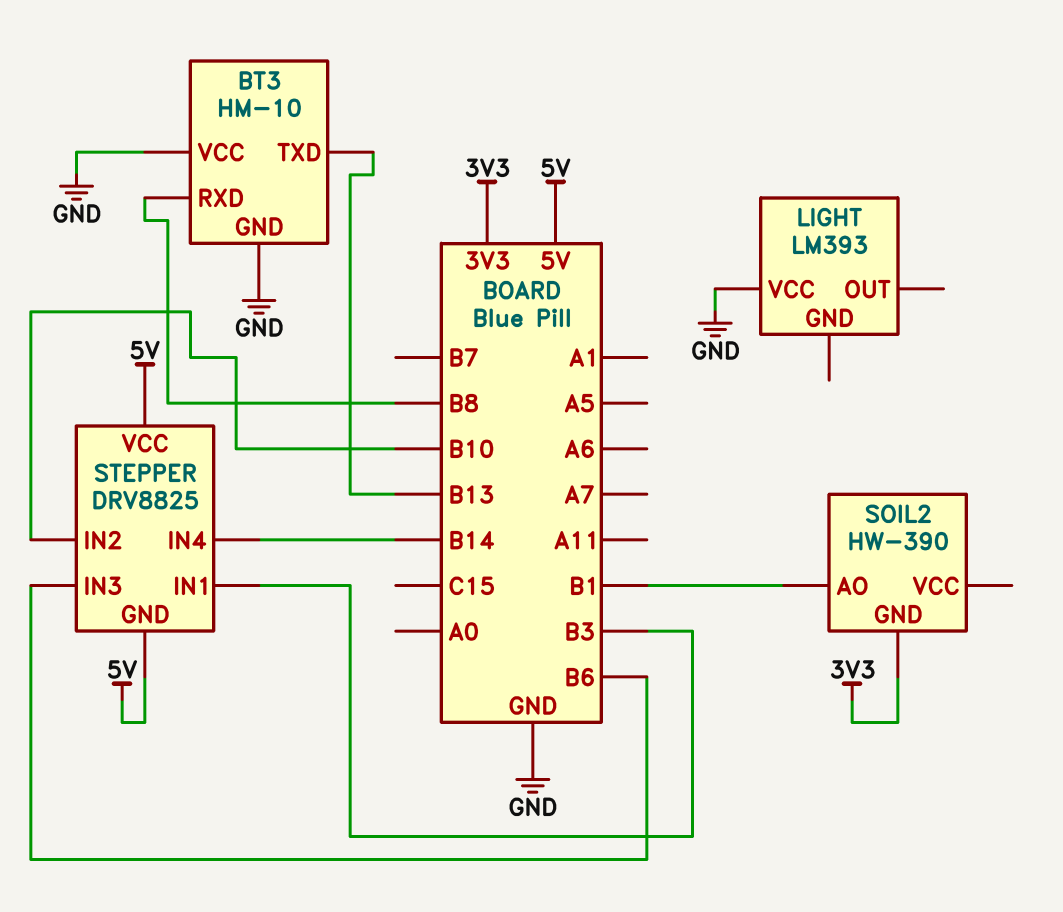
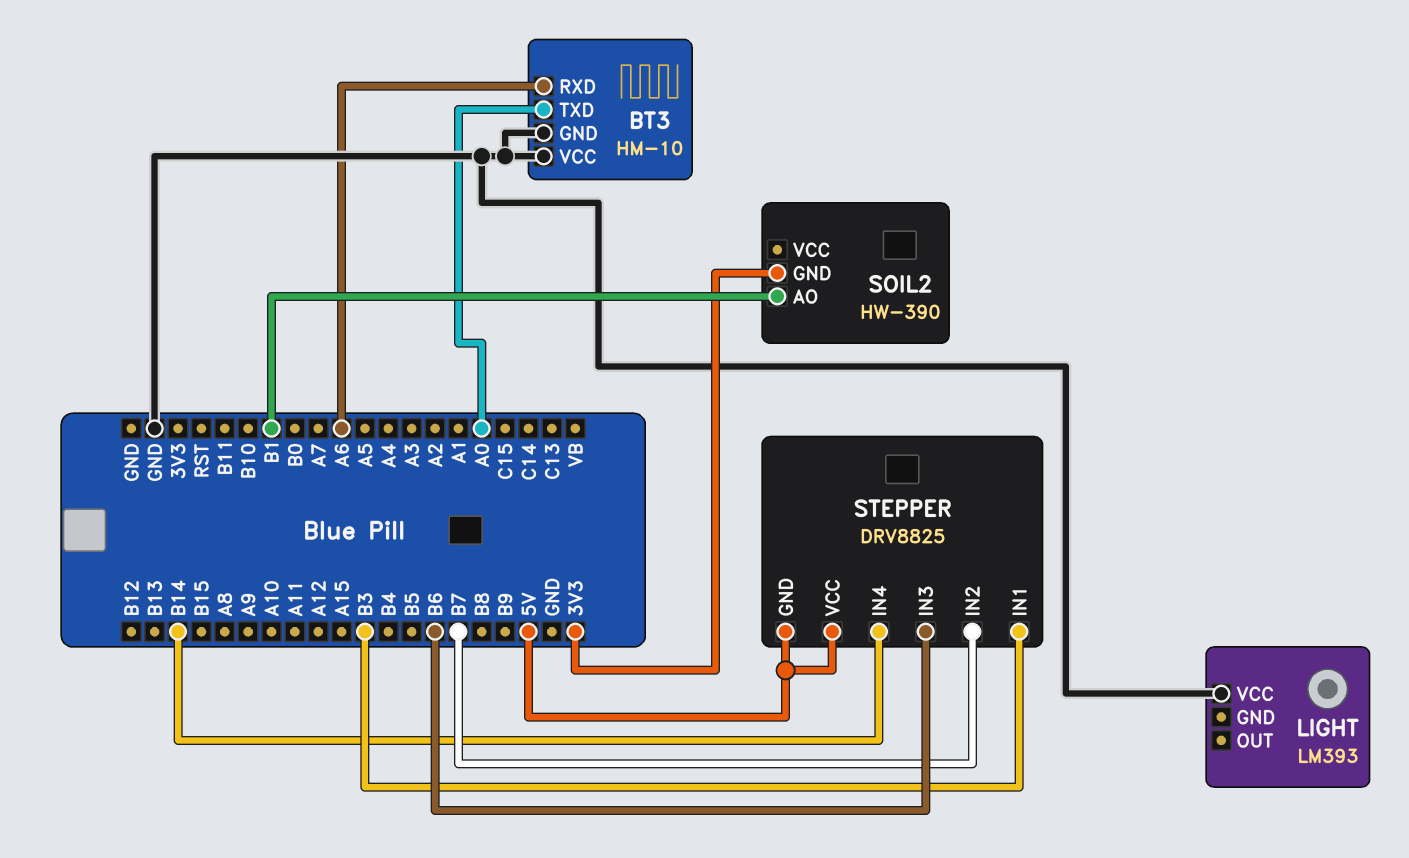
BT3 pin RXD: B8 -> A6
BT3 pin TXD: B13 -> A0
STEPPER pin IN2: B10 -> B7

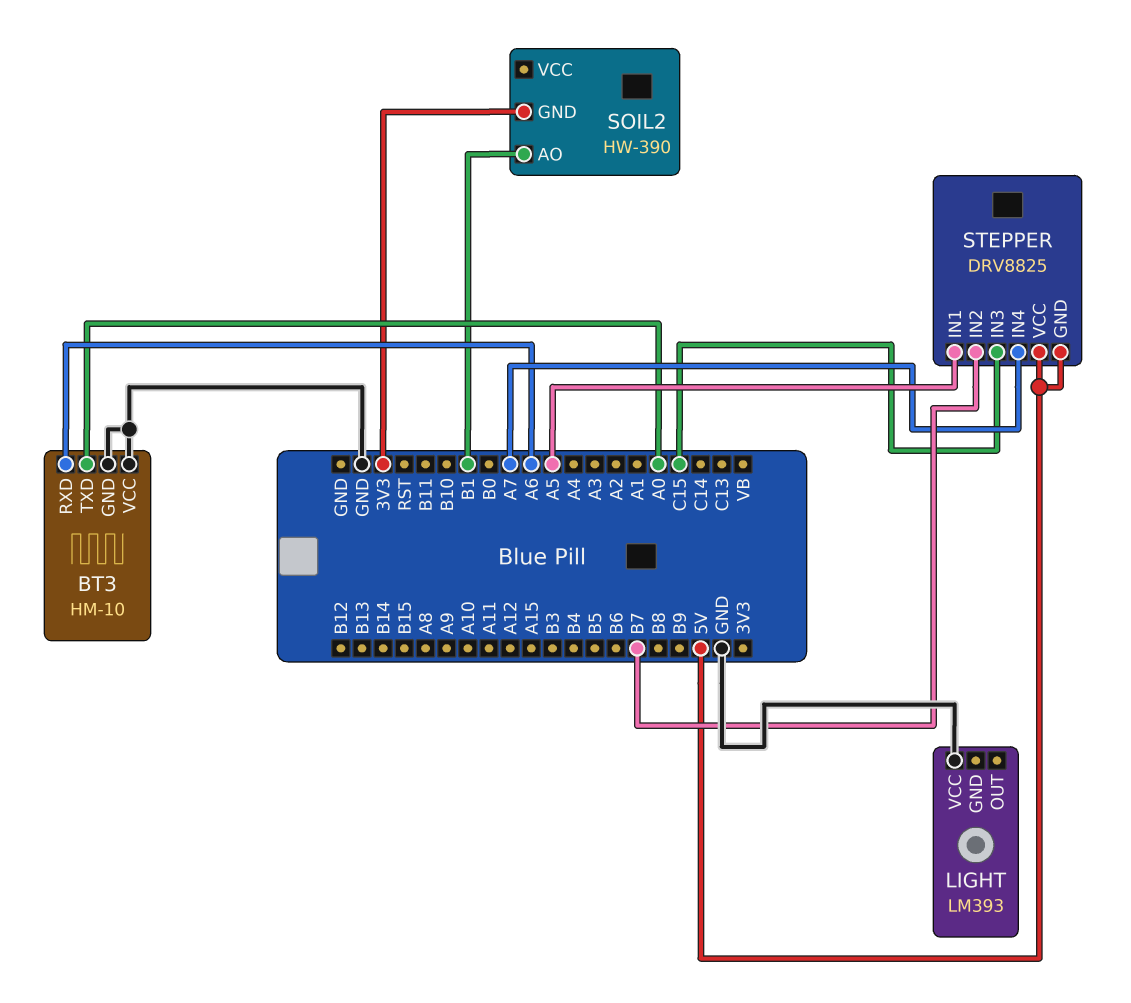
STEPPER pin IN1: B3 -> A5
STEPPER pin IN3: B6 -> C15
STEPPER pin IN4: B14 -> A7

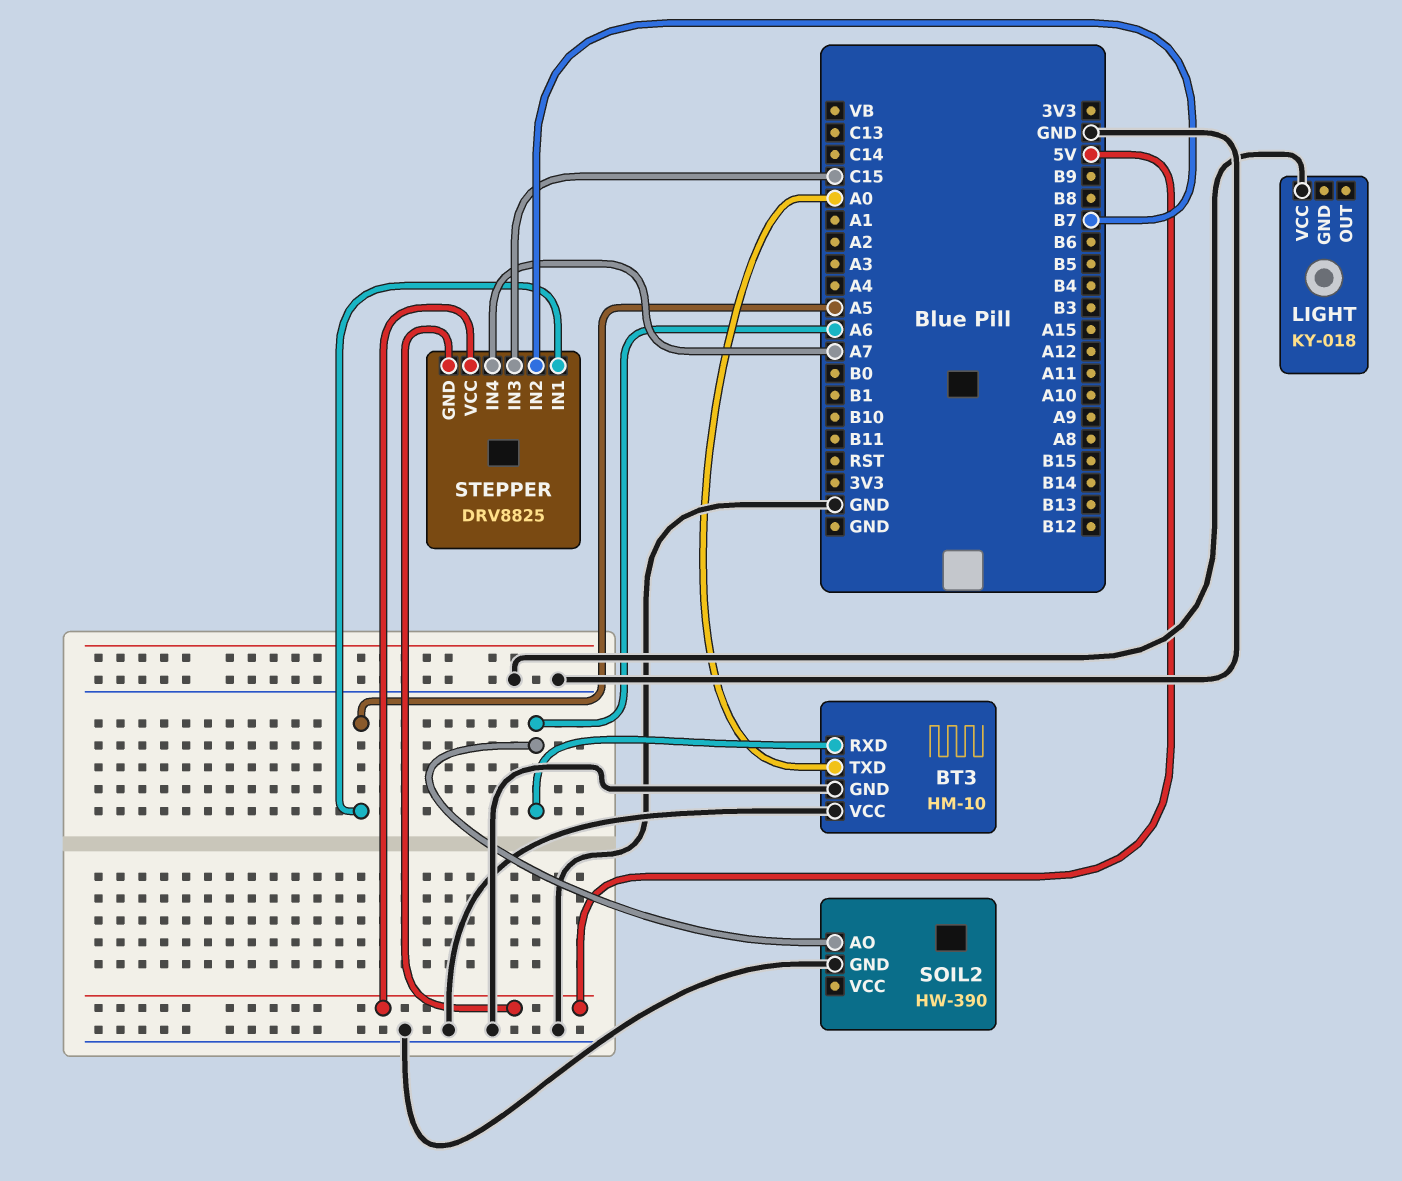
LIGHT: LM393 -> KY-018
SOIL2 pin AO: B1 -> A6
SOIL2 pin GND: 3V3 -> GND

